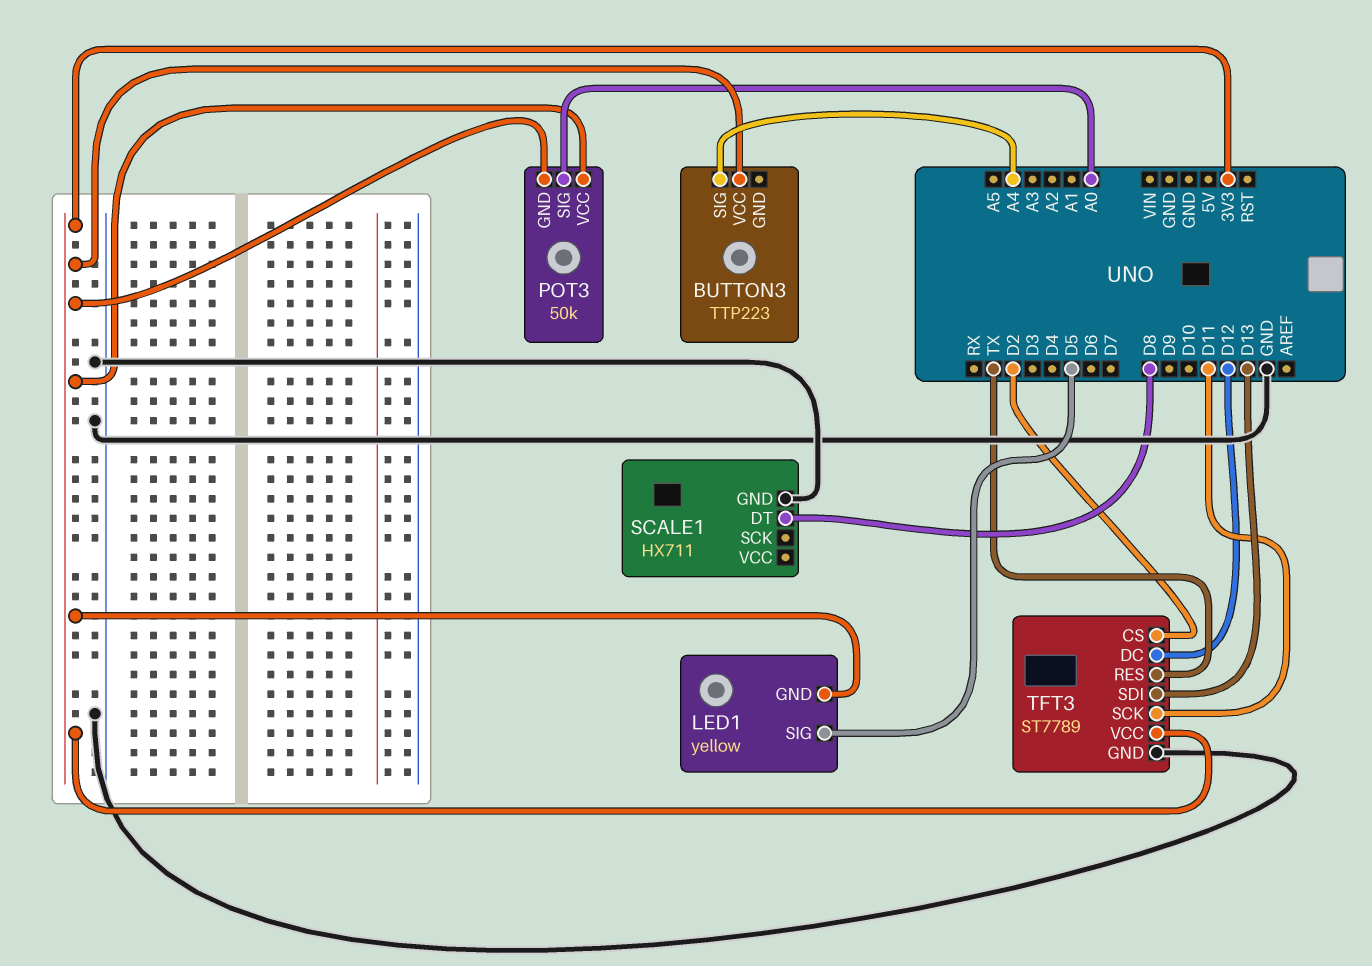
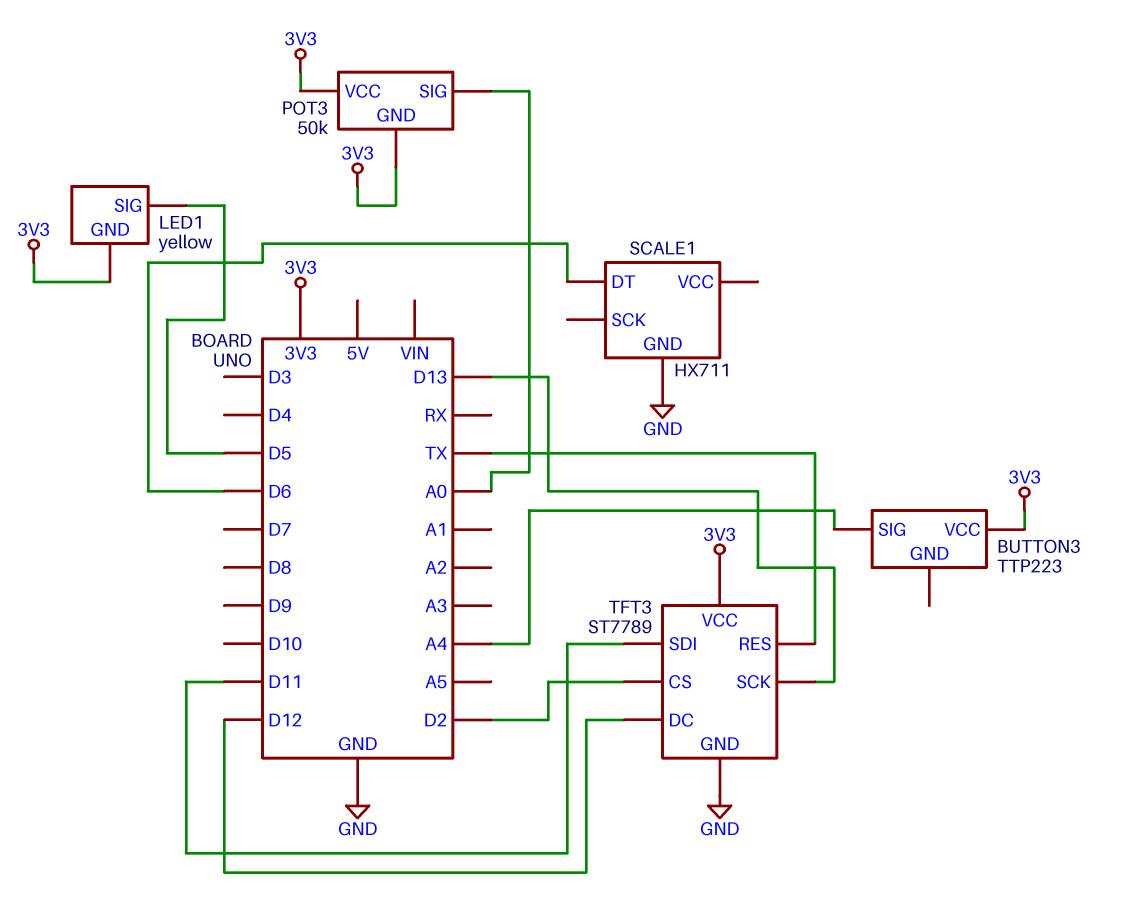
SCALE1 pin DT: D8 -> D6
TFT3 pin SCK: D11 -> D13
TFT3 pin SDI: D13 -> D11

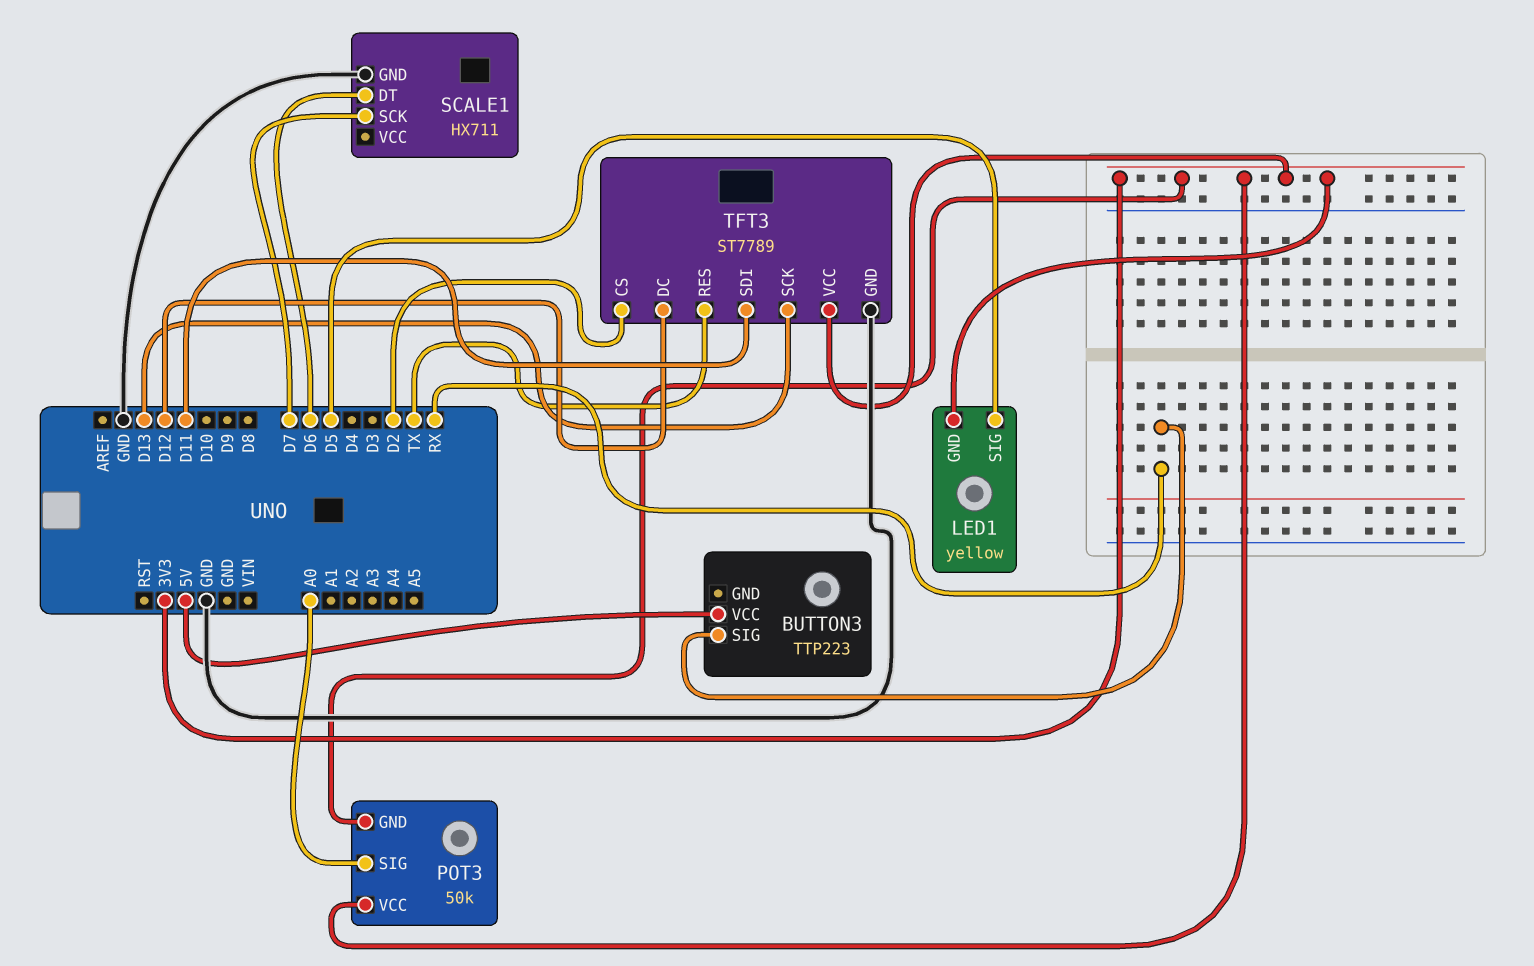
BUTTON3 pin SIG: A4 -> RX
BUTTON3 pin VCC: 3V3 -> 5V
SCALE1 pin SCK: none -> D7

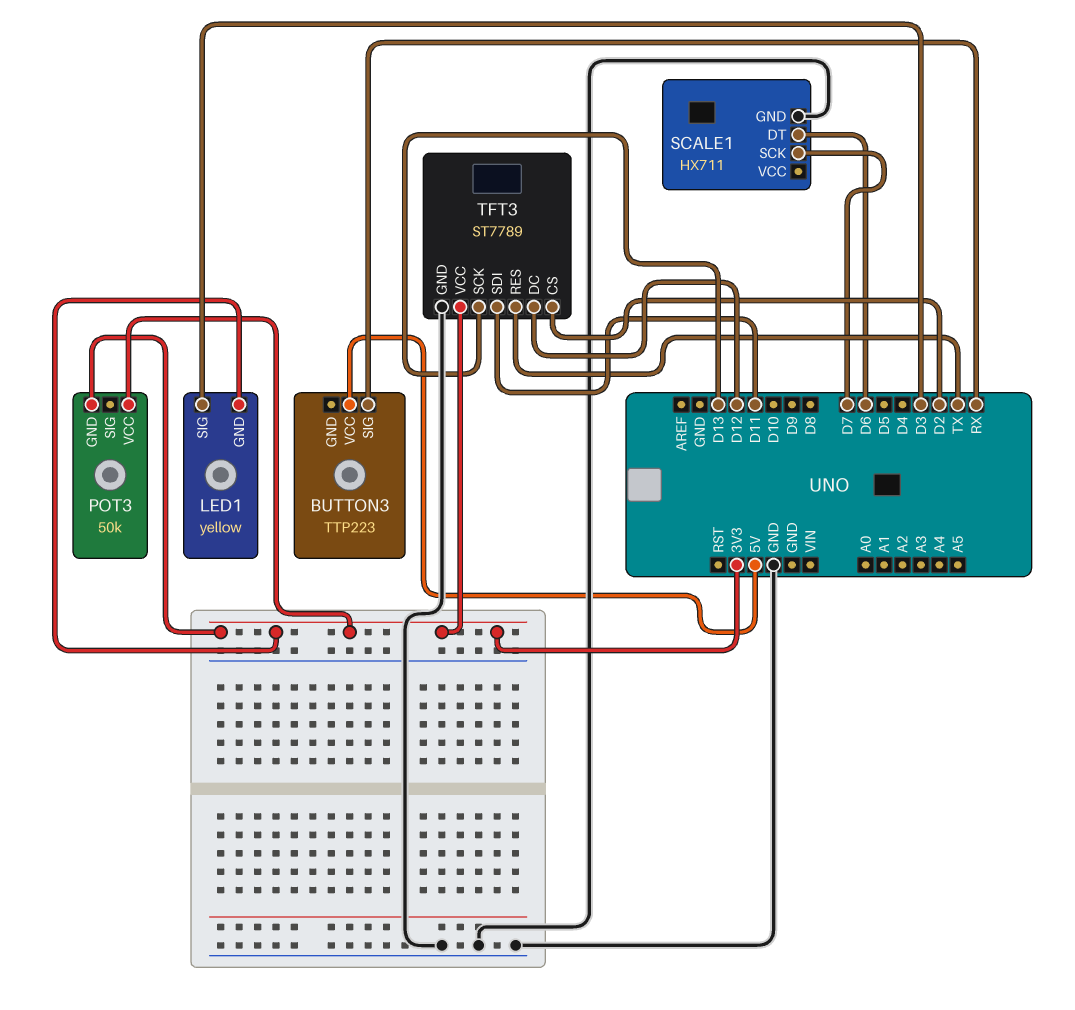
LED1 pin SIG: D5 -> D3
POT3 pin SIG: A0 -> none

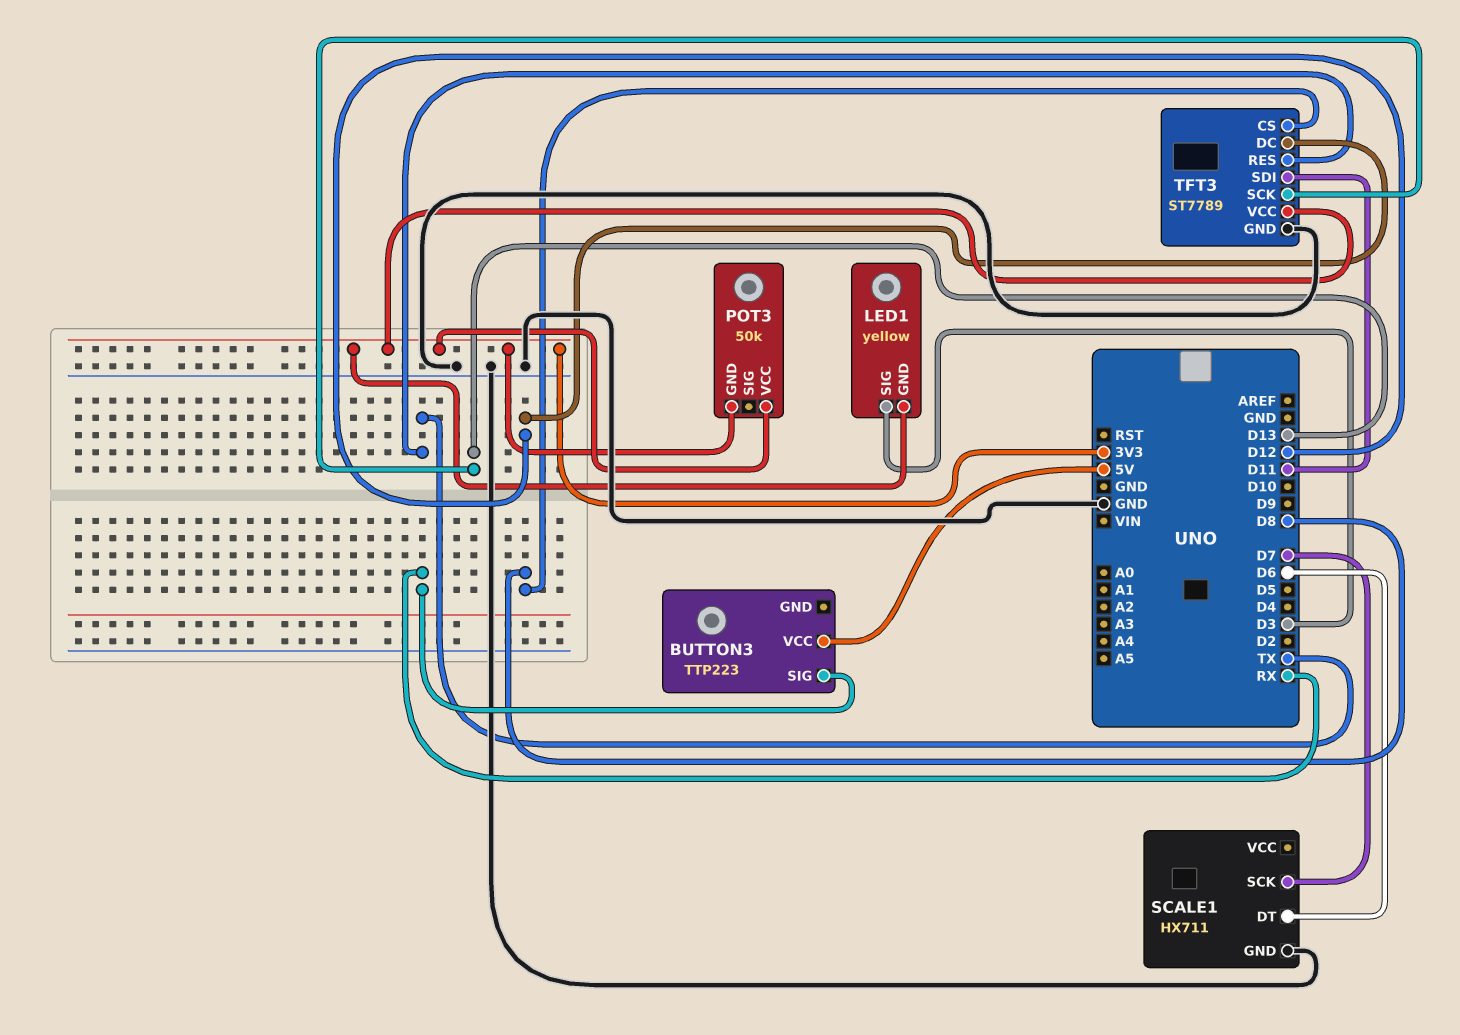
TFT3 pin CS: D2 -> D8

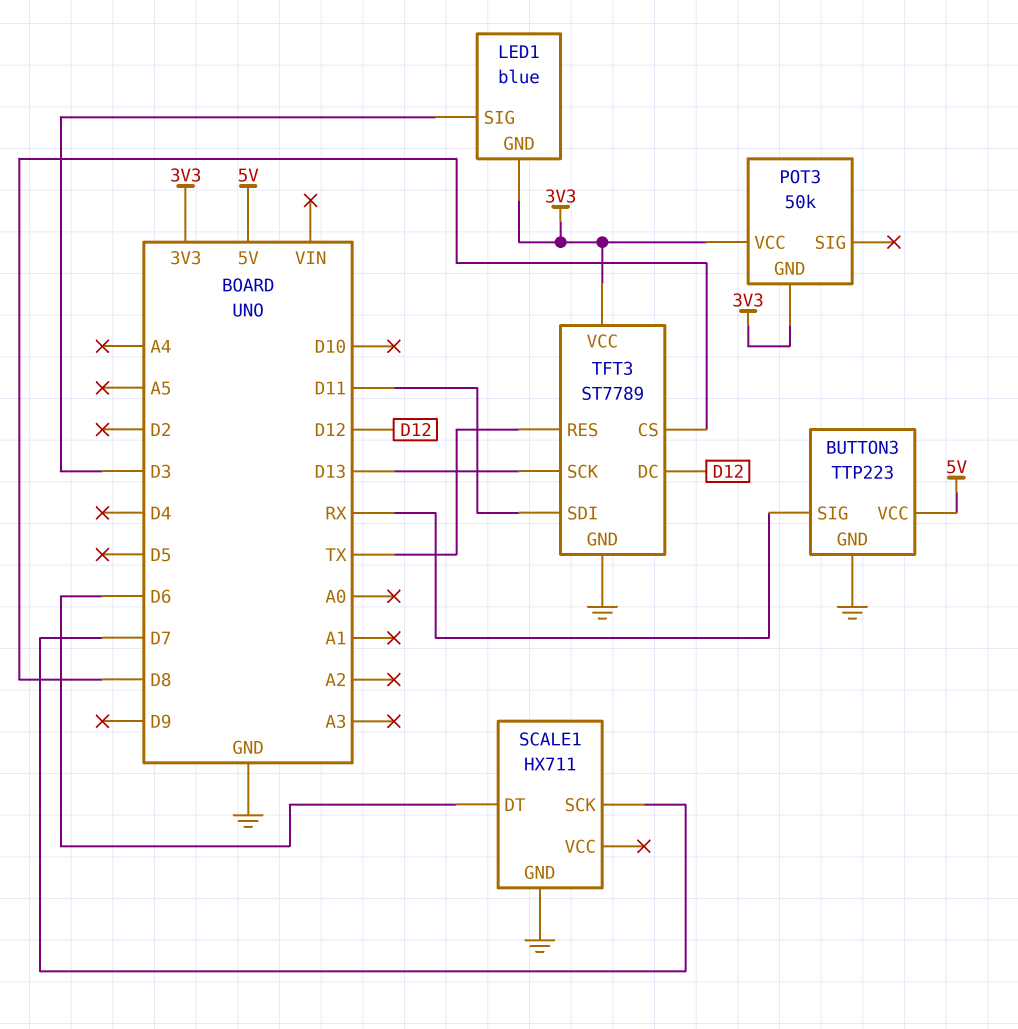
BUTTON3 pin GND: none -> GND
LED1: yellow -> blue

